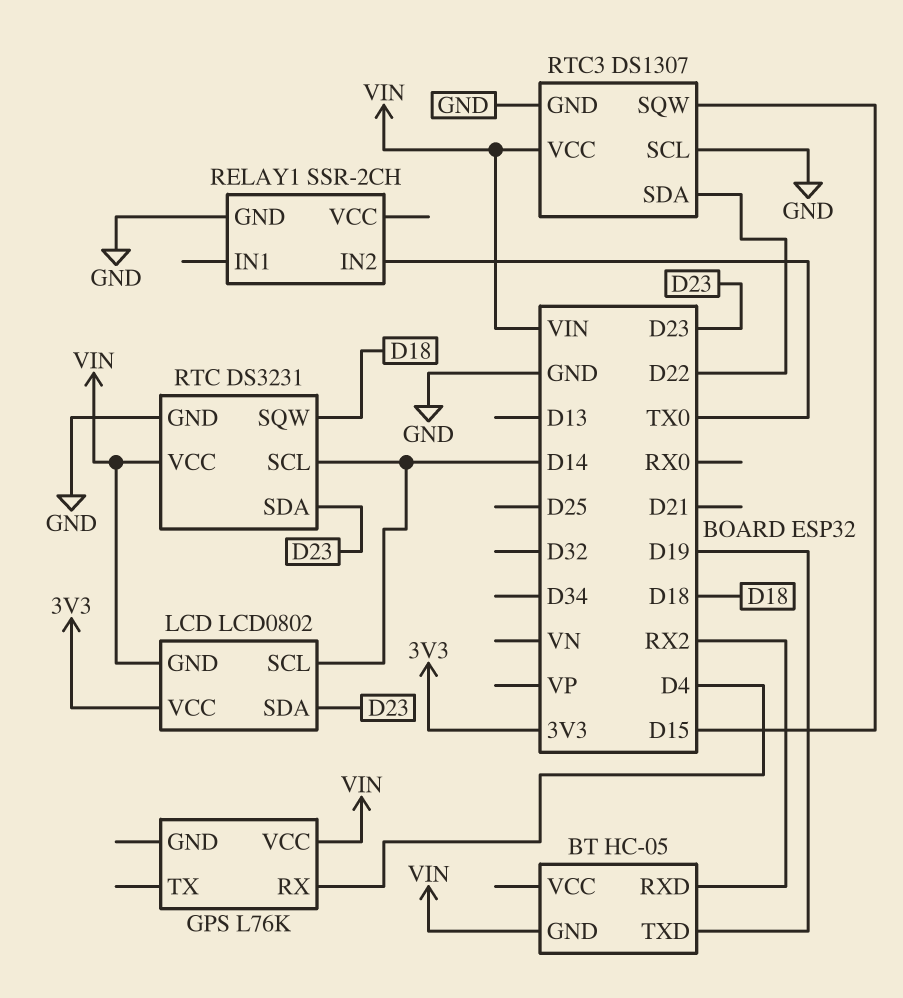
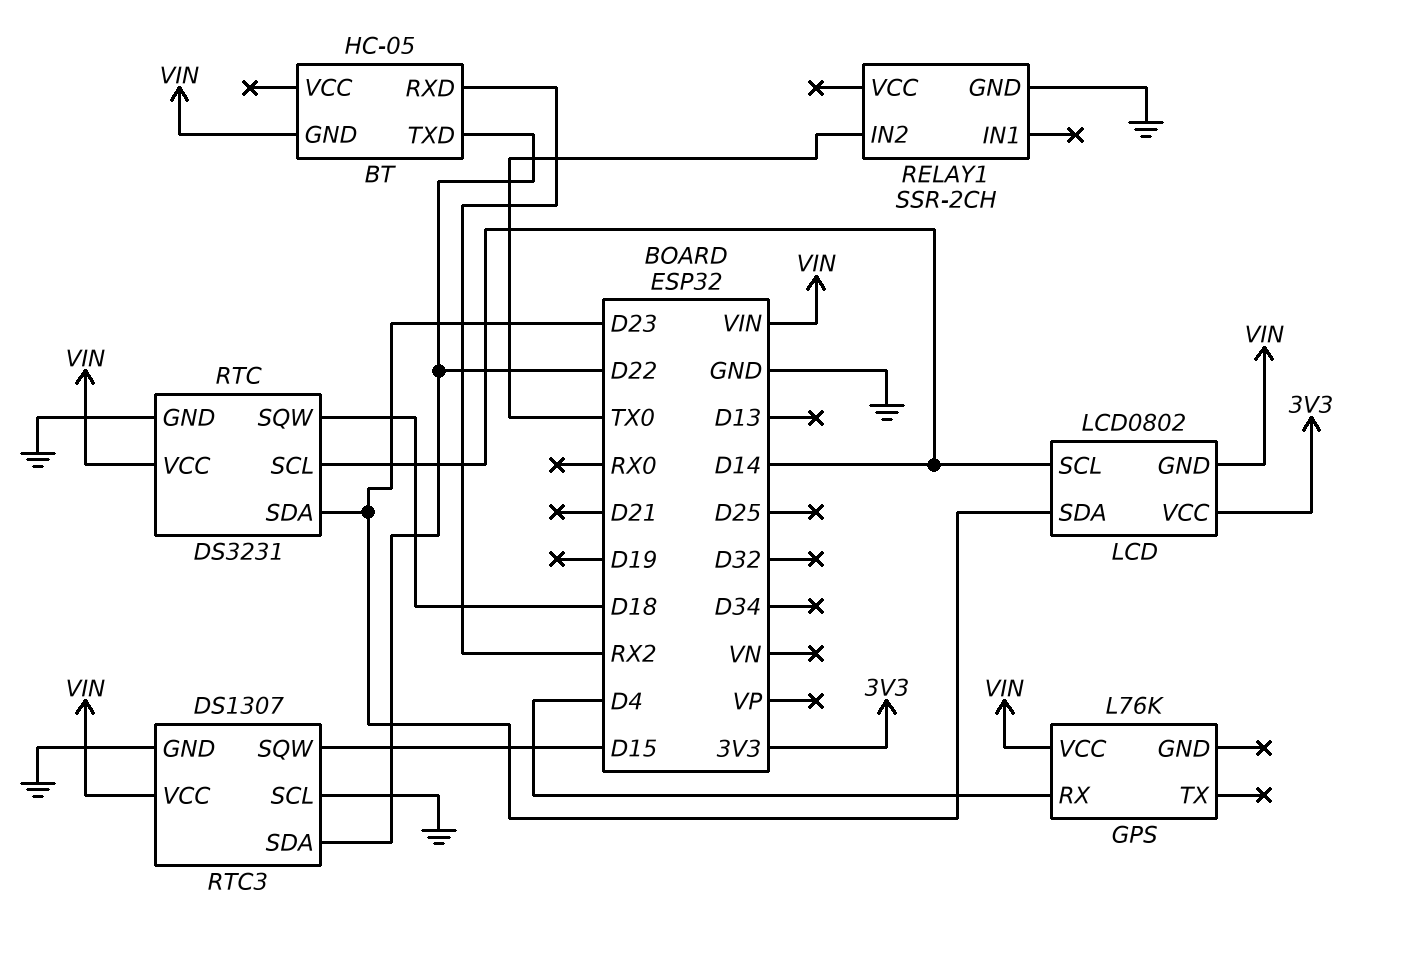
BT pin TXD: D19 -> D22

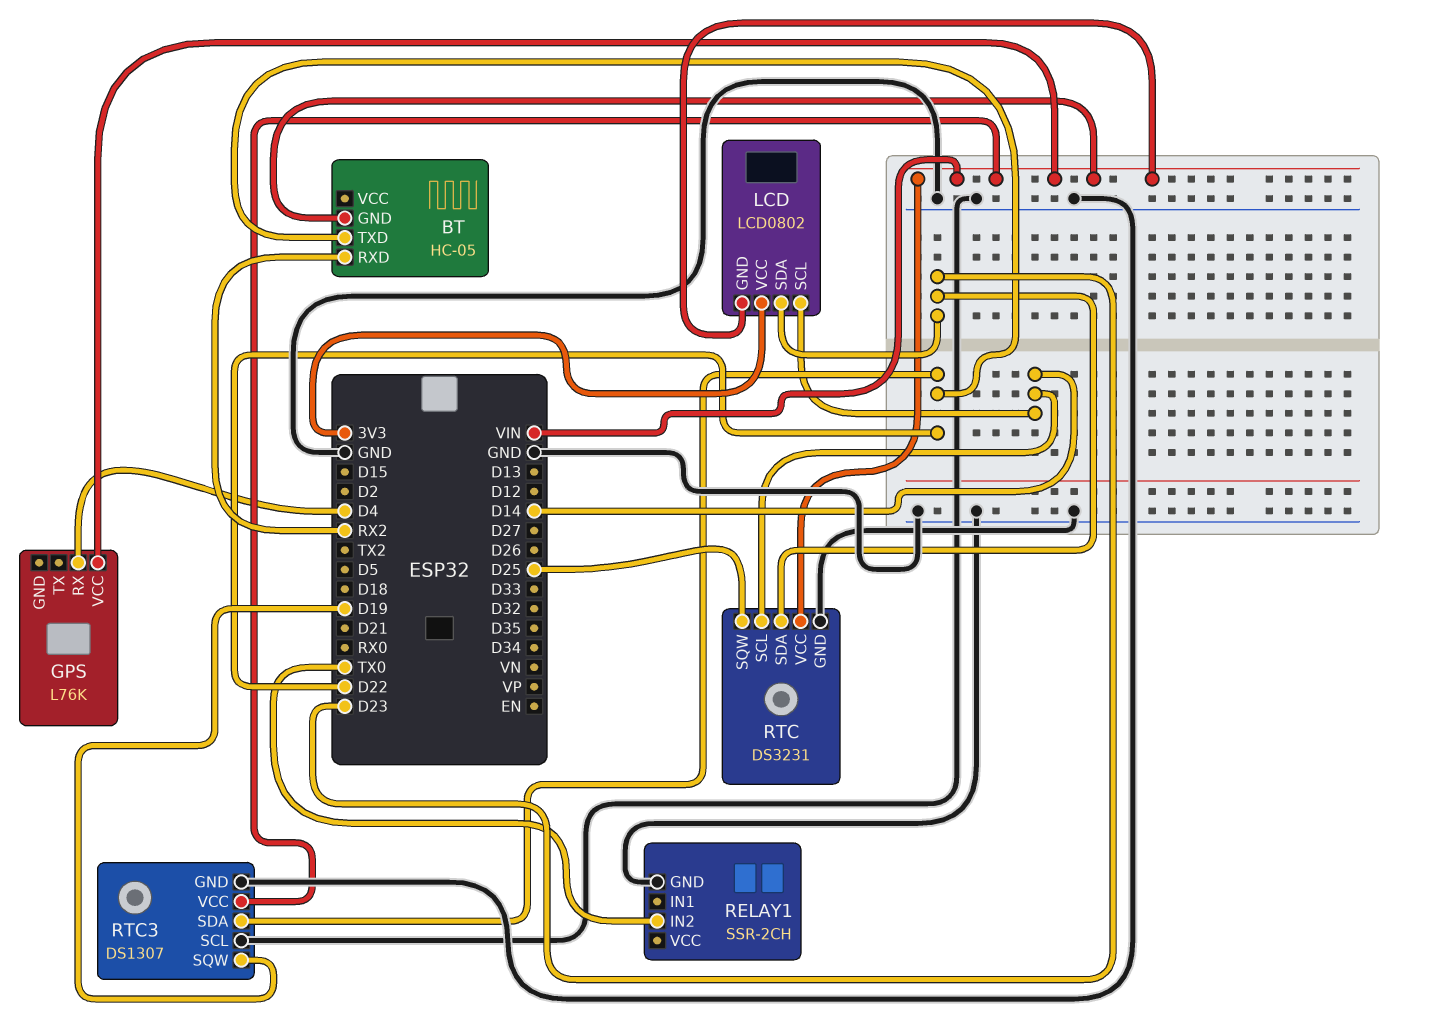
RTC pin SQW: D18 -> D25
RTC3 pin SQW: D15 -> D19

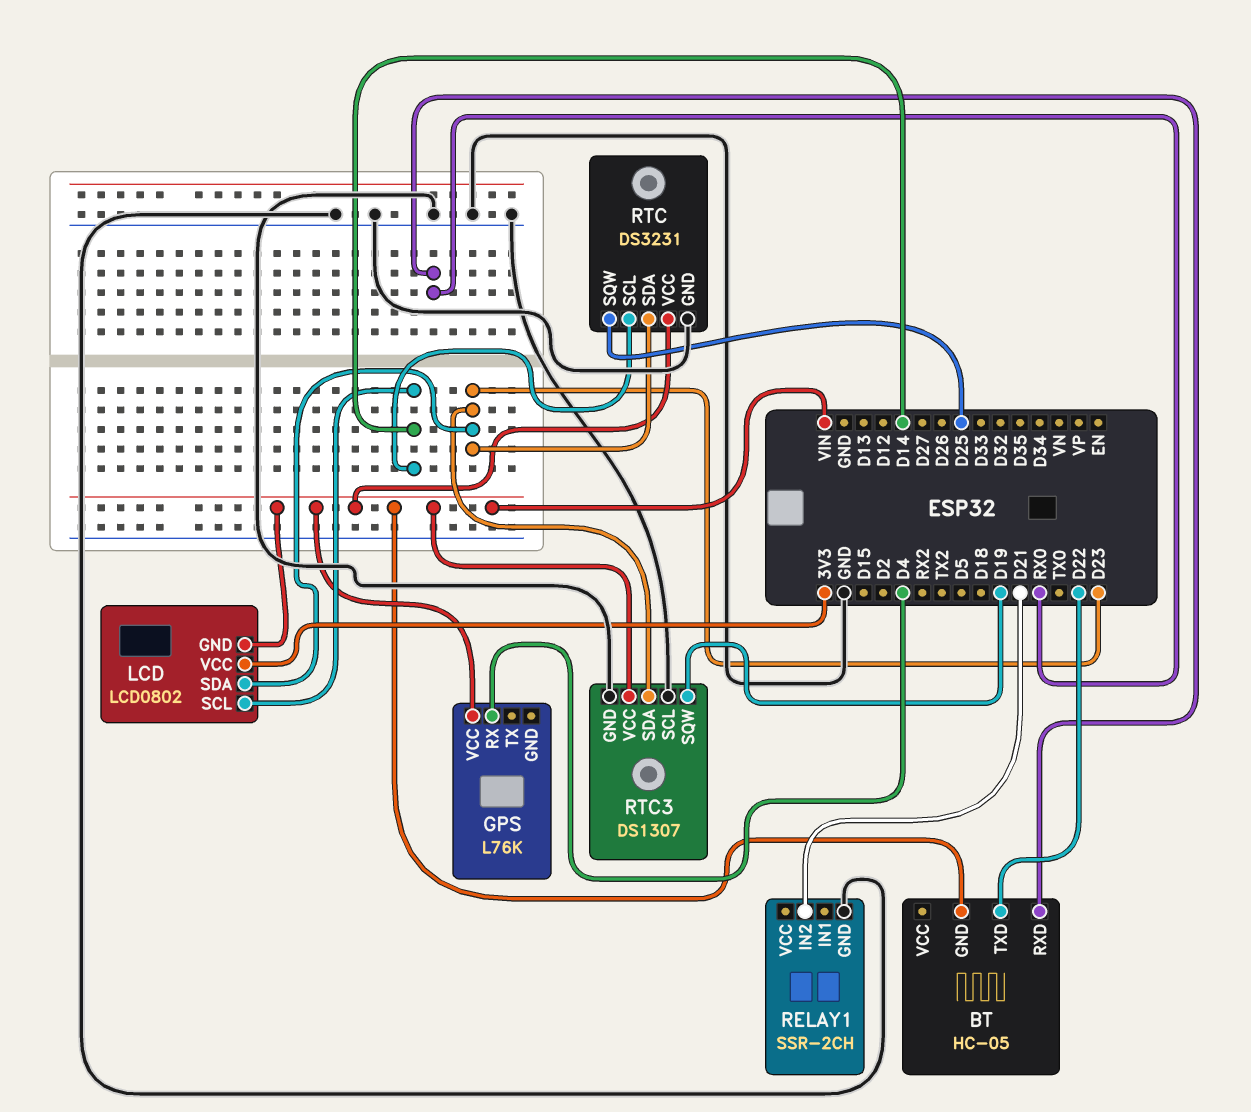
BT pin RXD: RX2 -> RX0
RELAY1 pin IN2: TX0 -> D21
RTC3 pin SDA: D22 -> D23

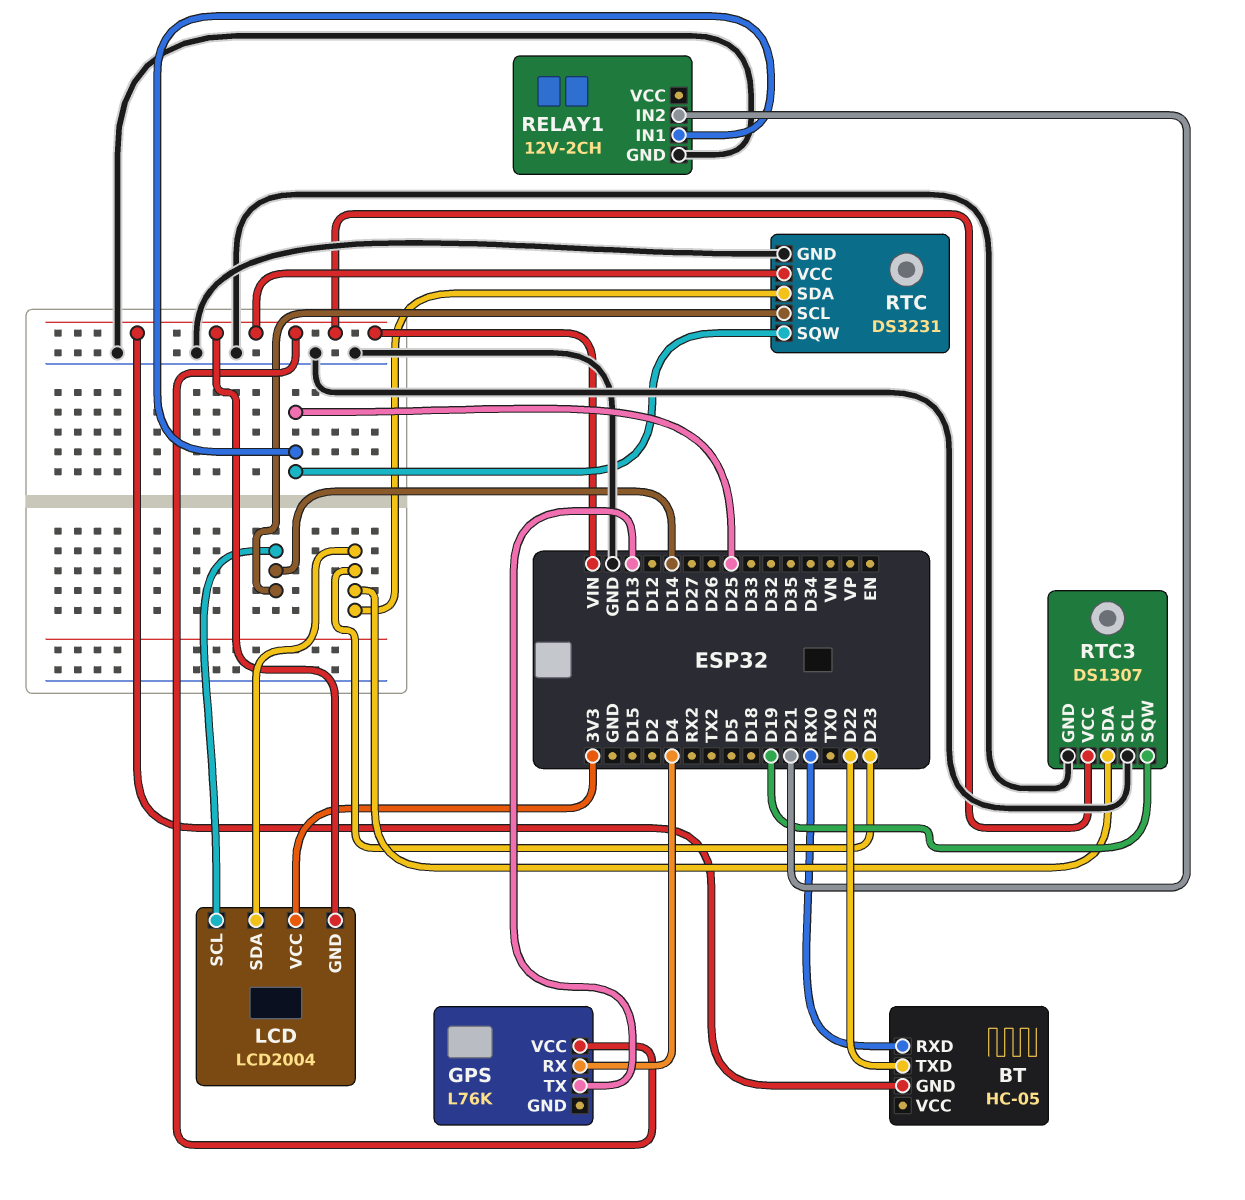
GPS pin TX: none -> D13
LCD: LCD0802 -> LCD2004
RELAY1: SSR-2CH -> 12V-2CH
RELAY1 pin IN1: none -> D25

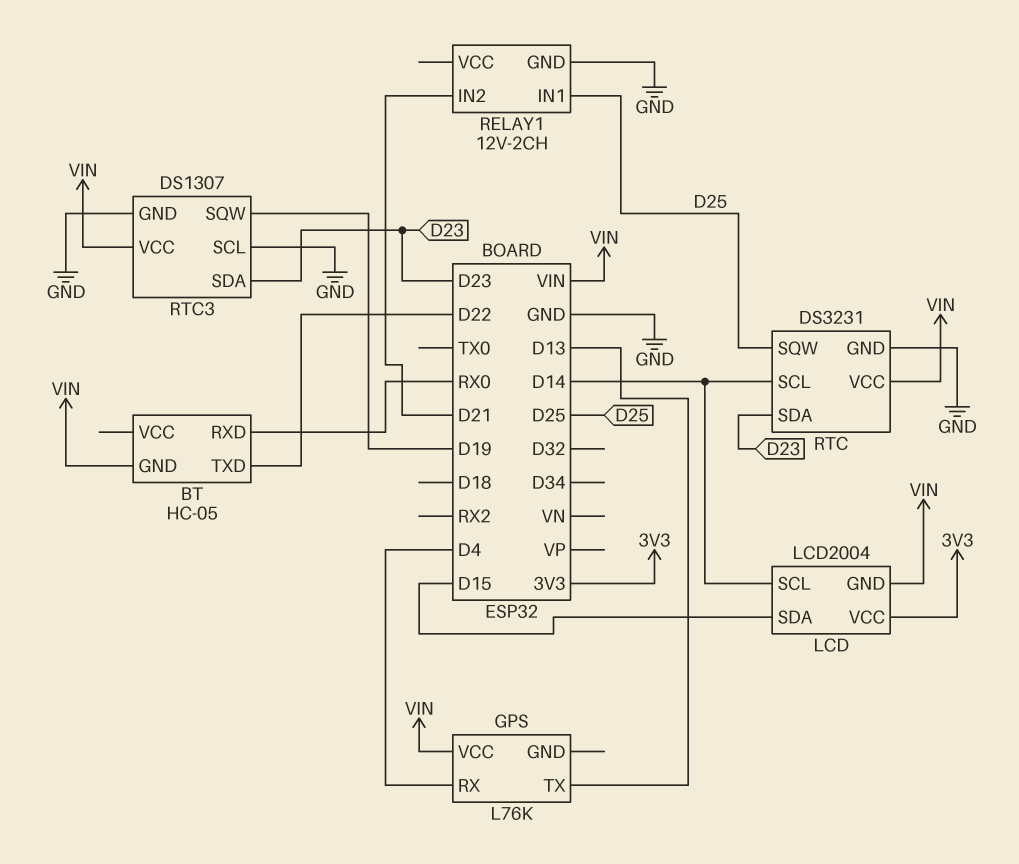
LCD pin SDA: D23 -> D15

